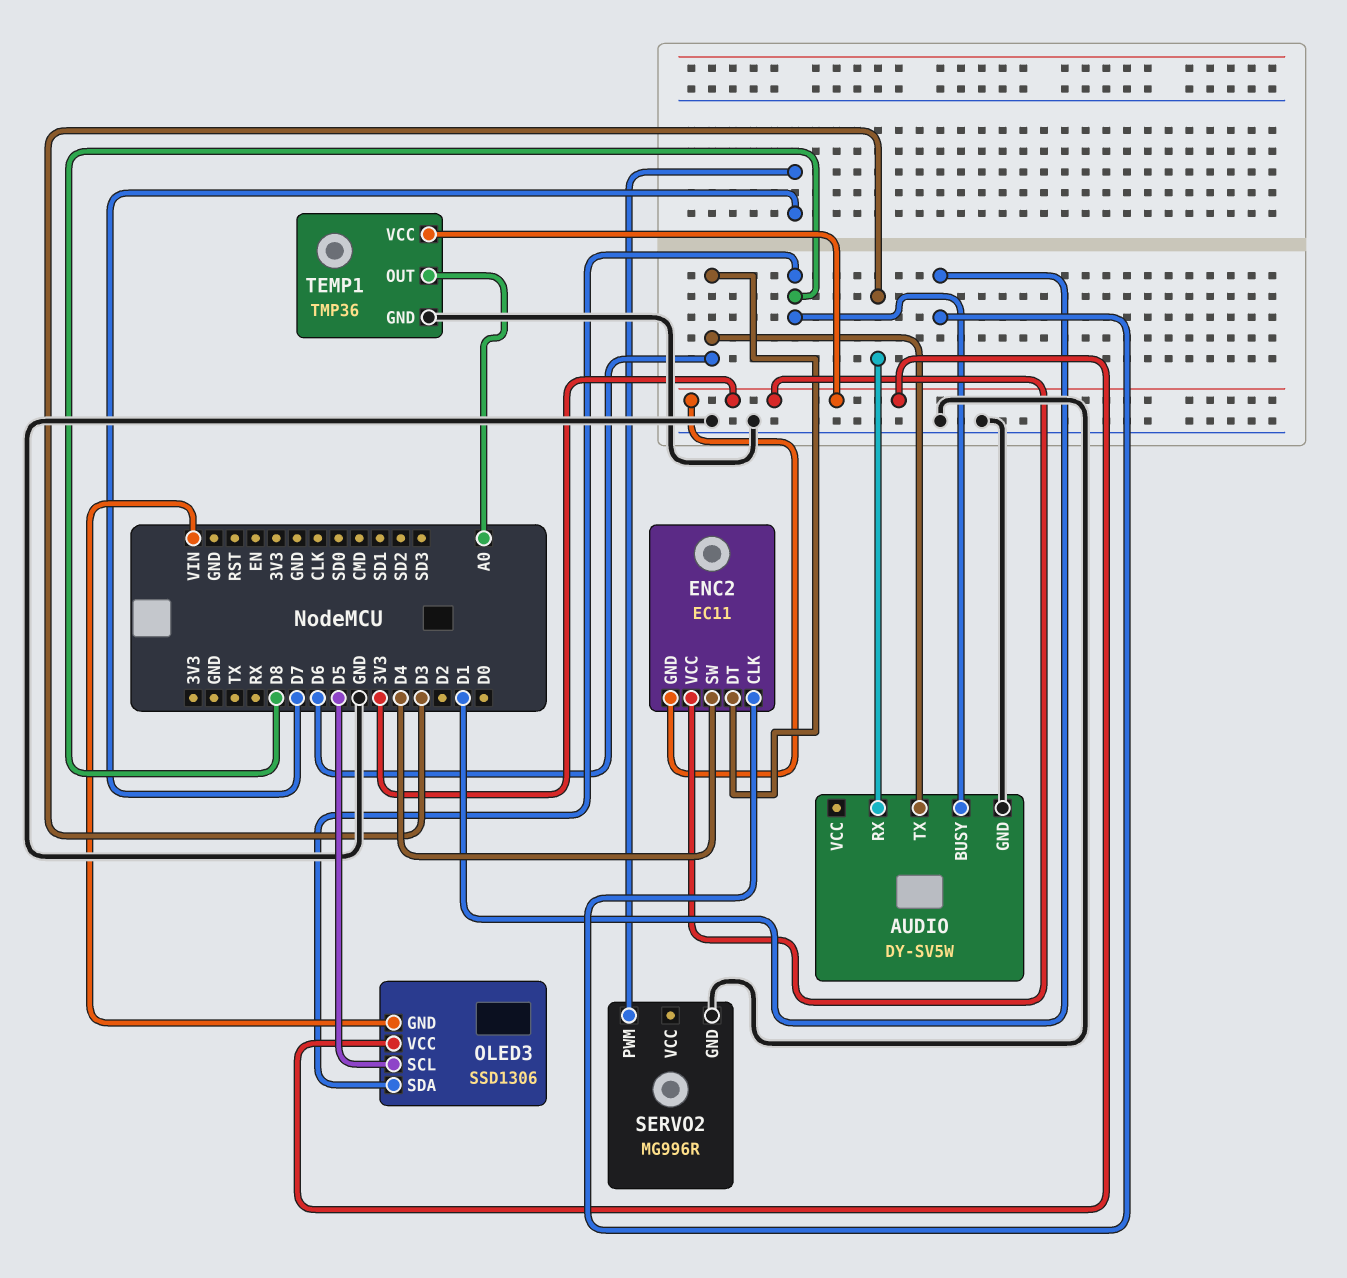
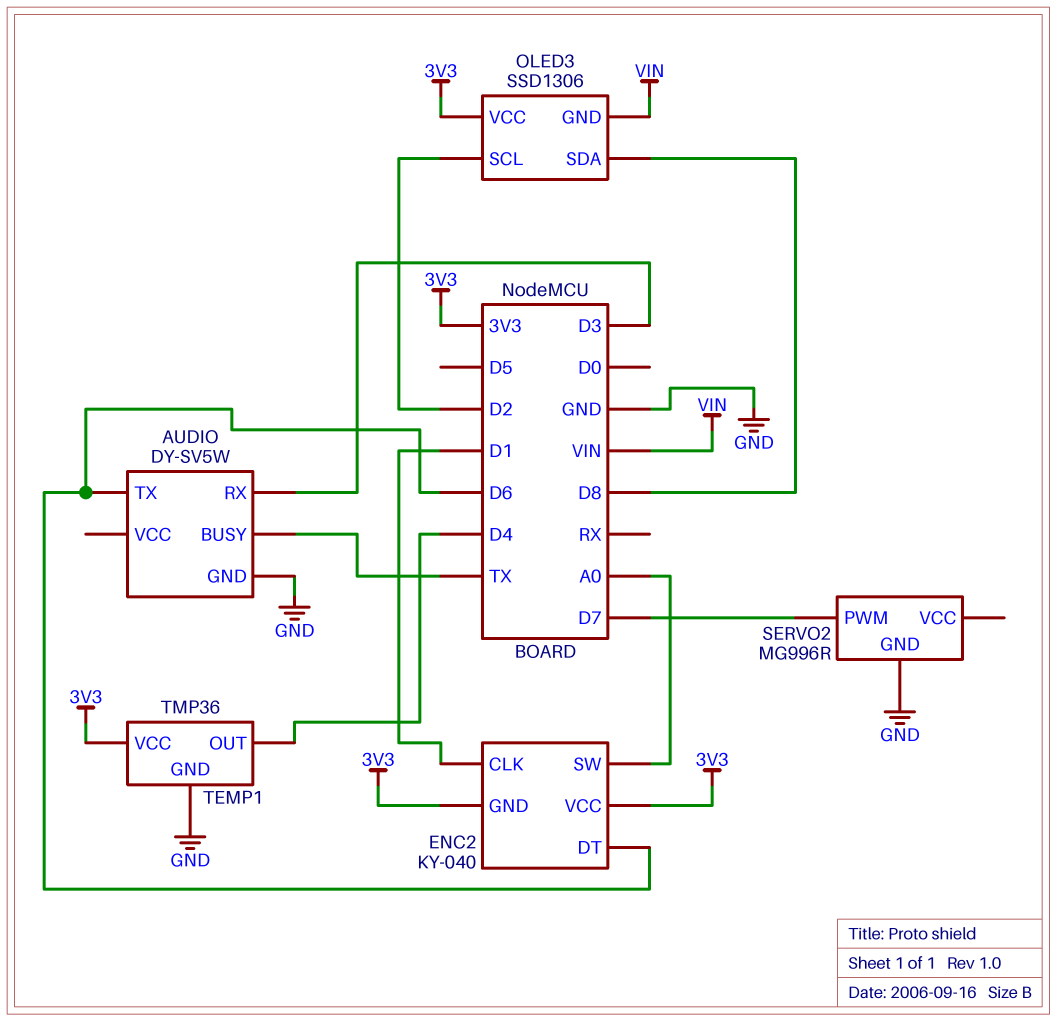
AUDIO pin BUSY: D8 -> TX
ENC2: EC11 -> KY-040
ENC2 pin SW: D4 -> A0
OLED3 pin SCL: D5 -> D2
TEMP1 pin OUT: A0 -> D4

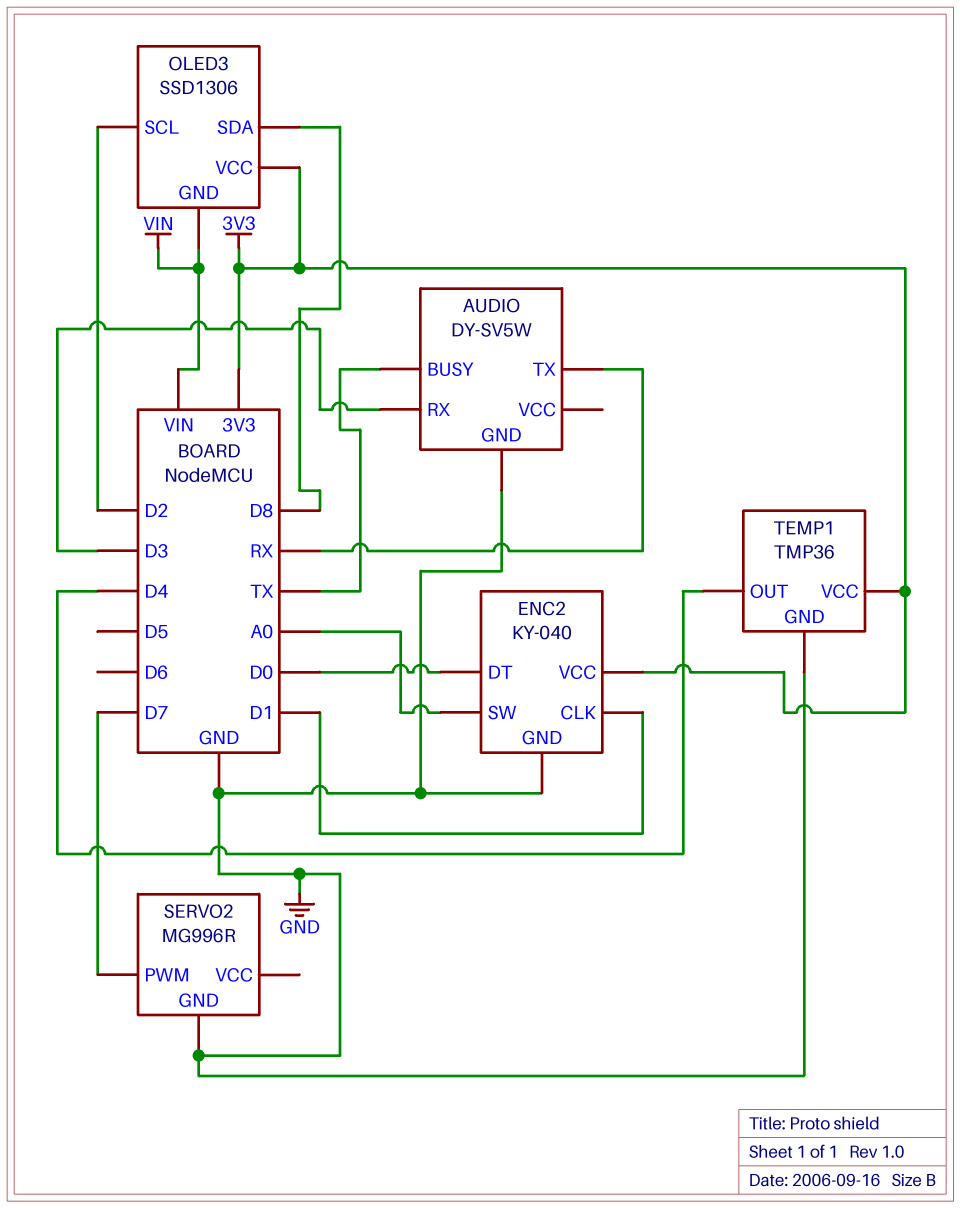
AUDIO pin TX: D6 -> RX
ENC2 pin DT: D6 -> D0
ENC2 pin GND: 3V3 -> GND

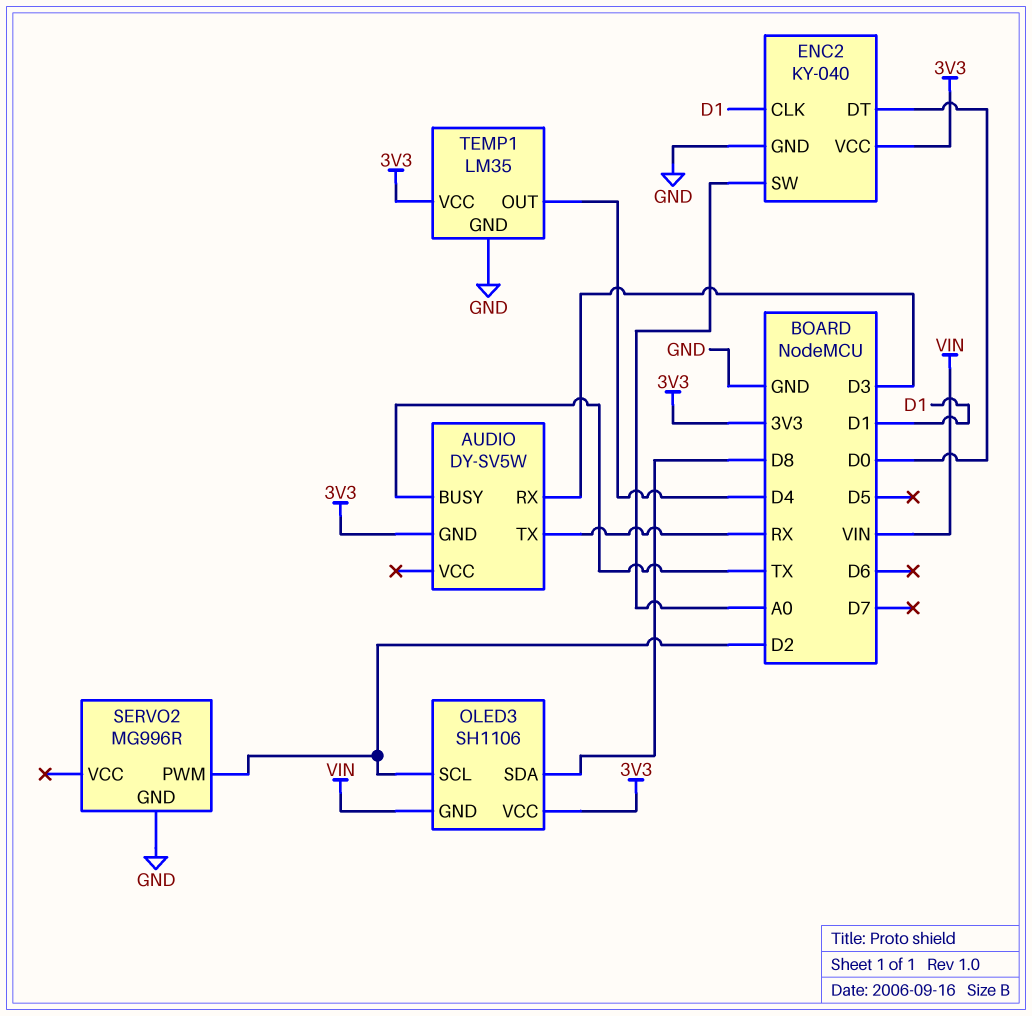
AUDIO pin GND: GND -> 3V3
OLED3: SSD1306 -> SH1106
SERVO2 pin PWM: D7 -> D2
TEMP1: TMP36 -> LM35

